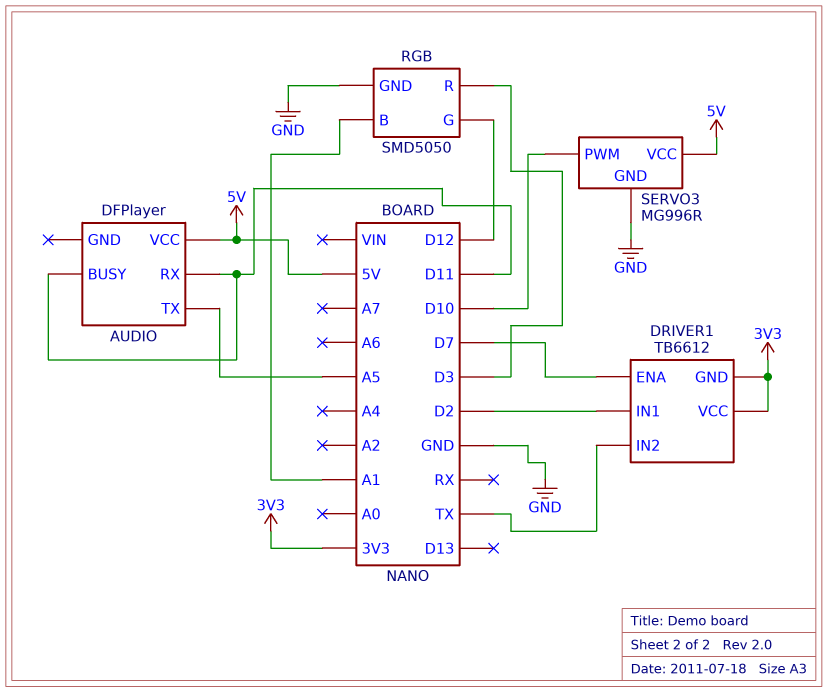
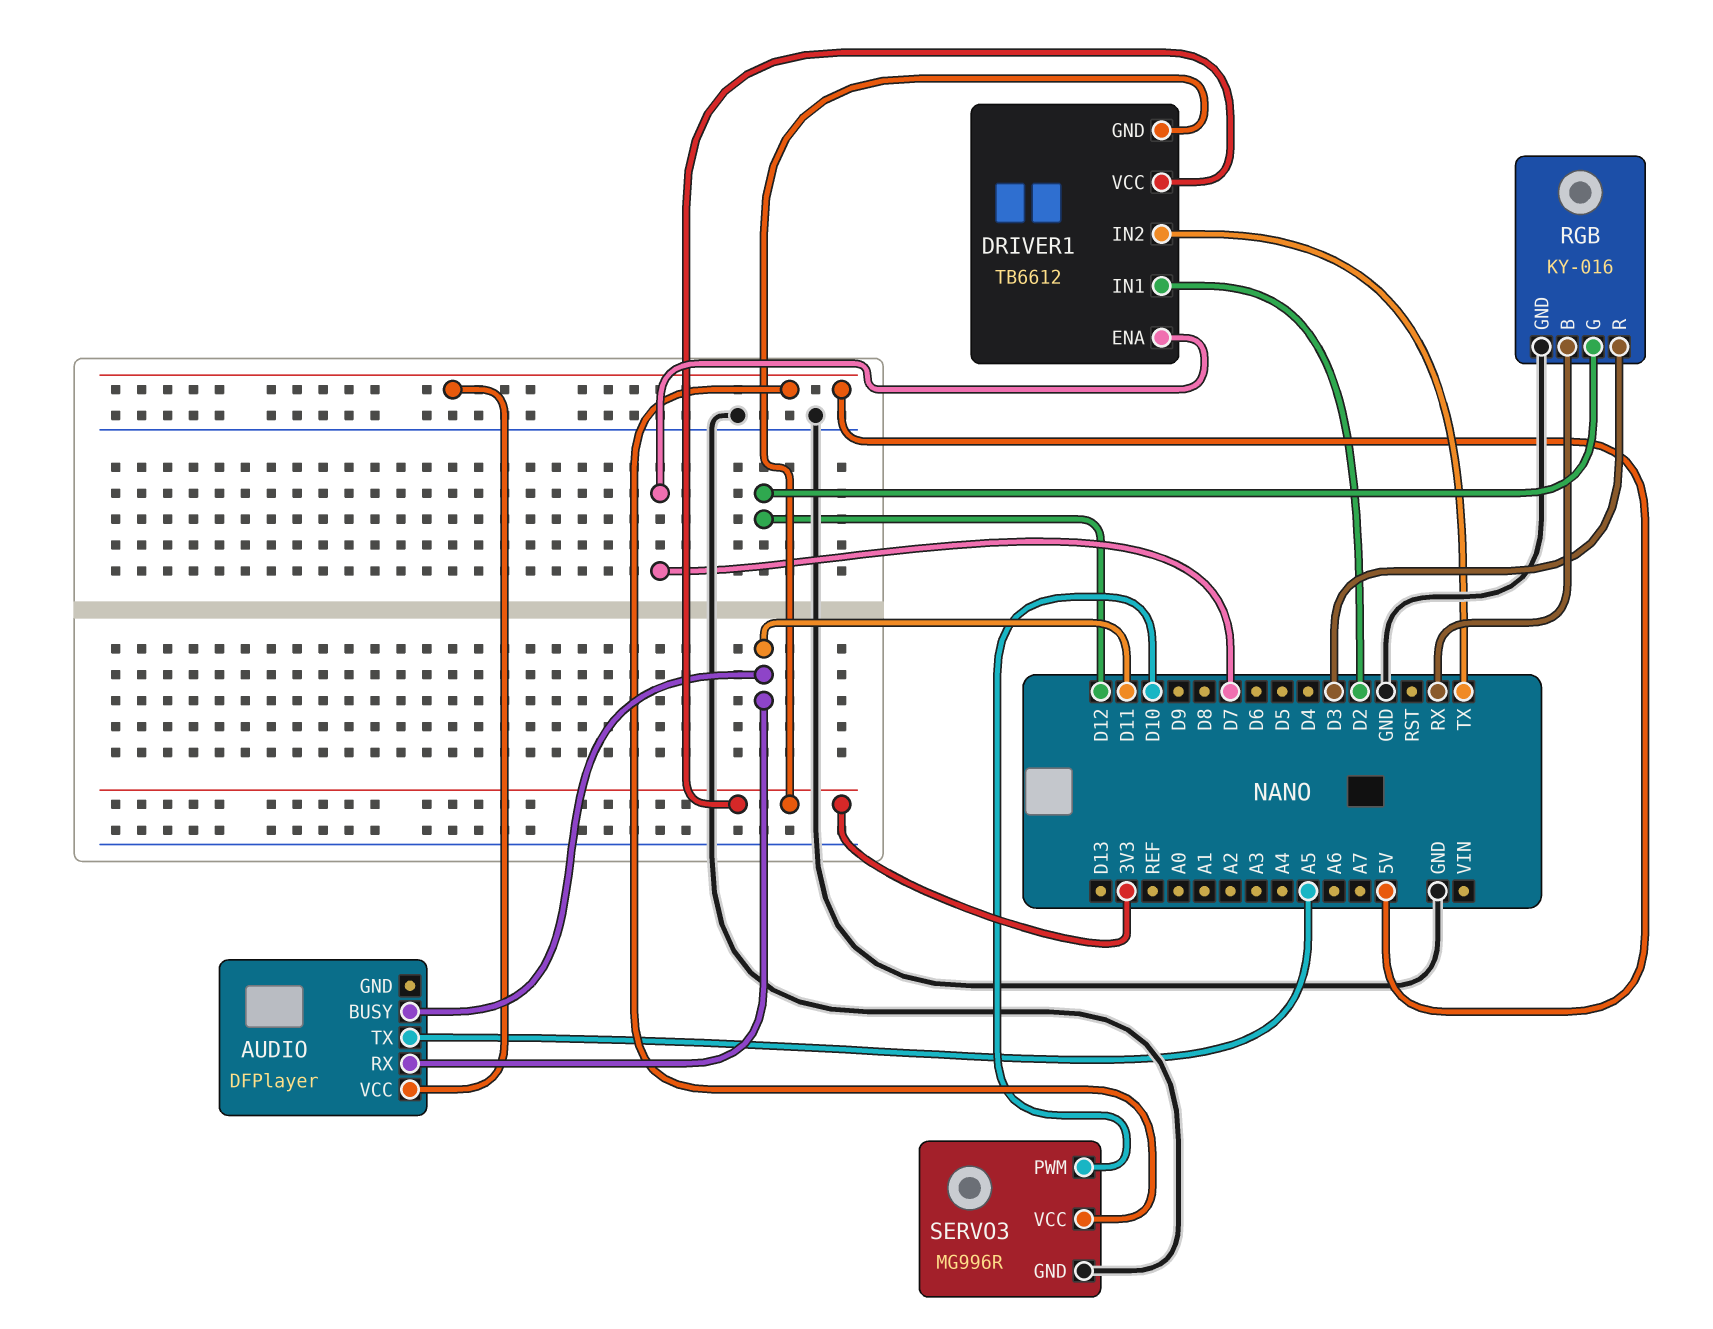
RGB: SMD5050 -> KY-016
RGB pin B: A1 -> RX

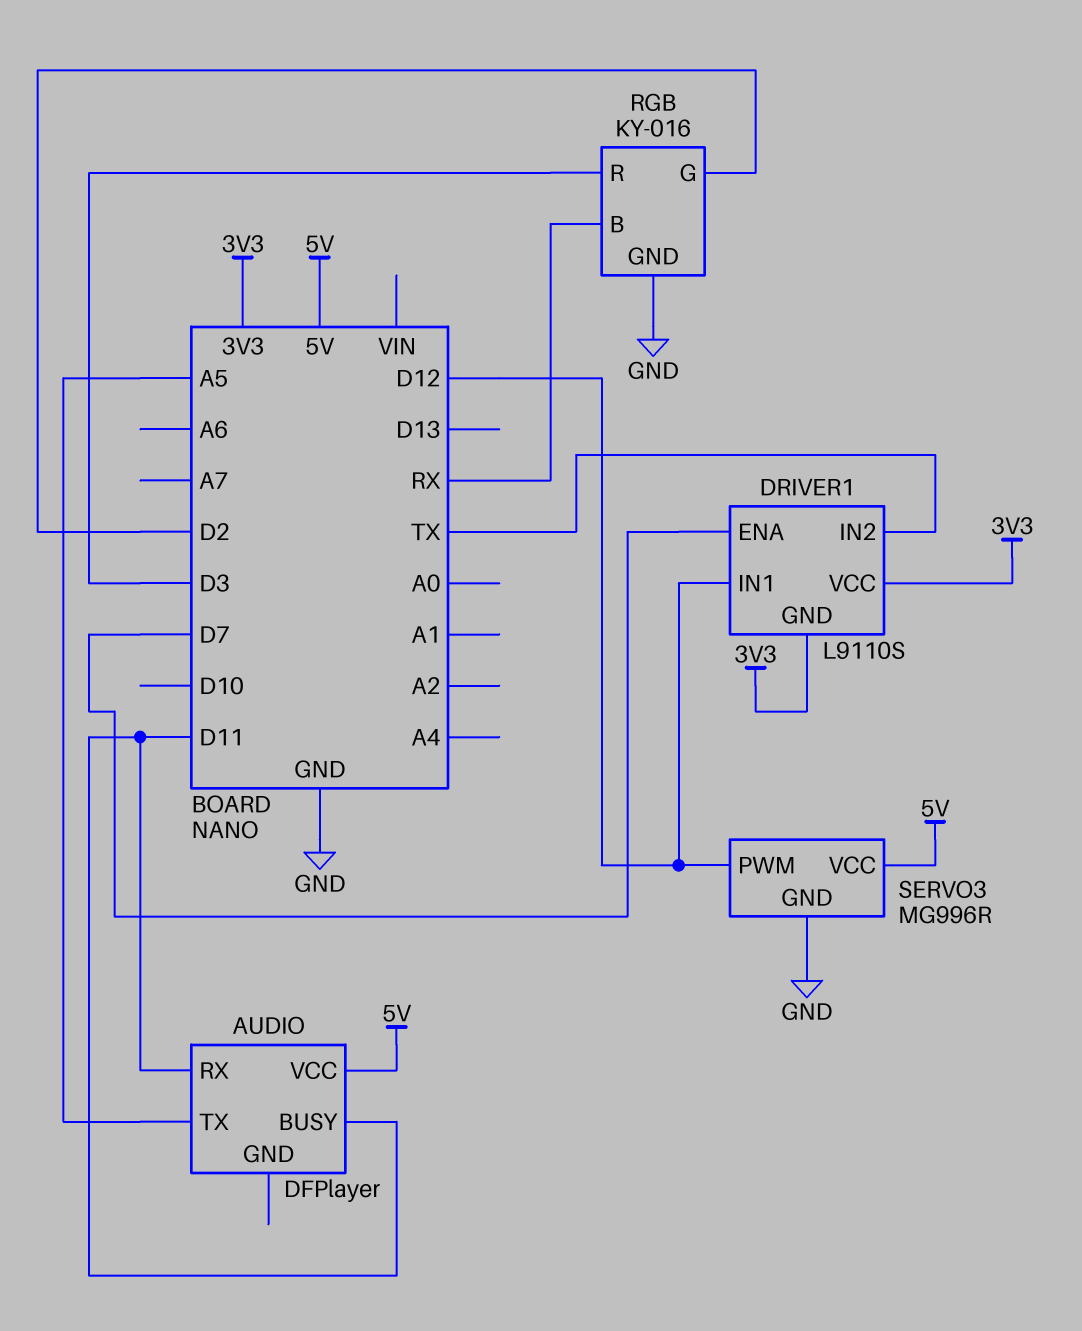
DRIVER1: TB6612 -> L9110S
DRIVER1 pin IN1: D2 -> D12
RGB pin G: D12 -> D2
SERVO3 pin PWM: D10 -> D12

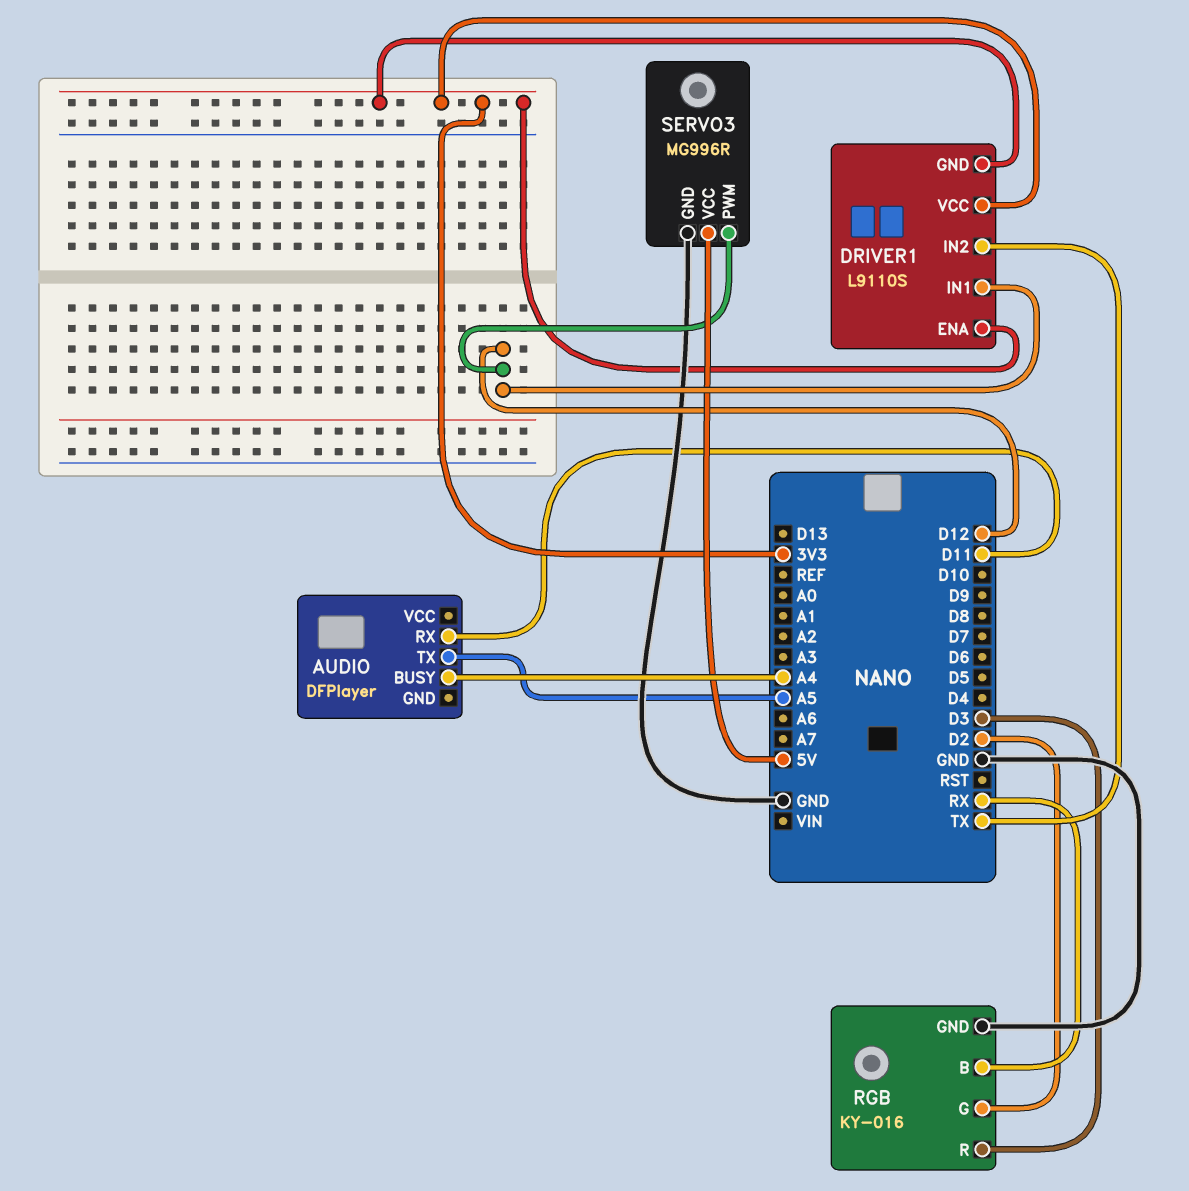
AUDIO pin BUSY: D11 -> A4
AUDIO pin VCC: 5V -> none
DRIVER1 pin ENA: D7 -> 3V3

